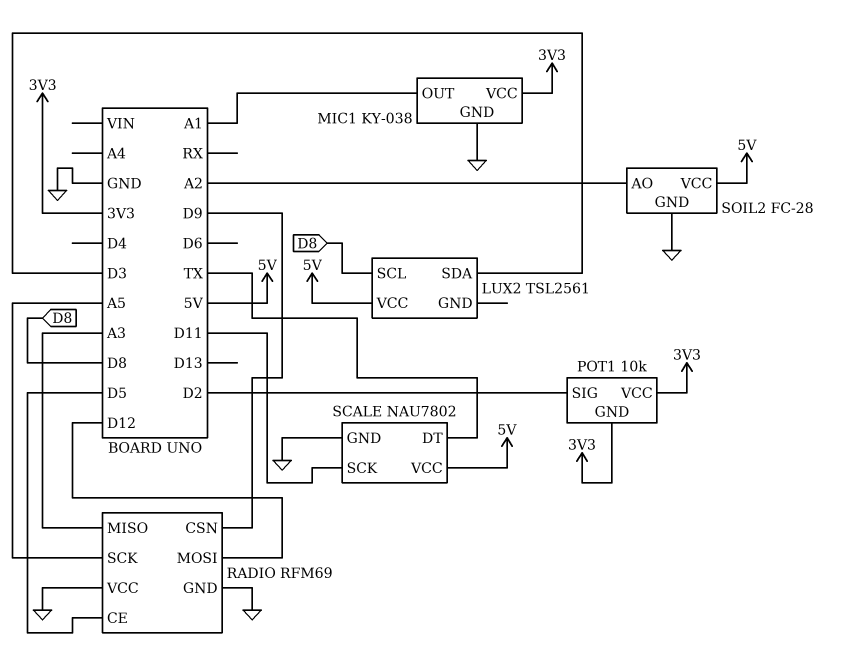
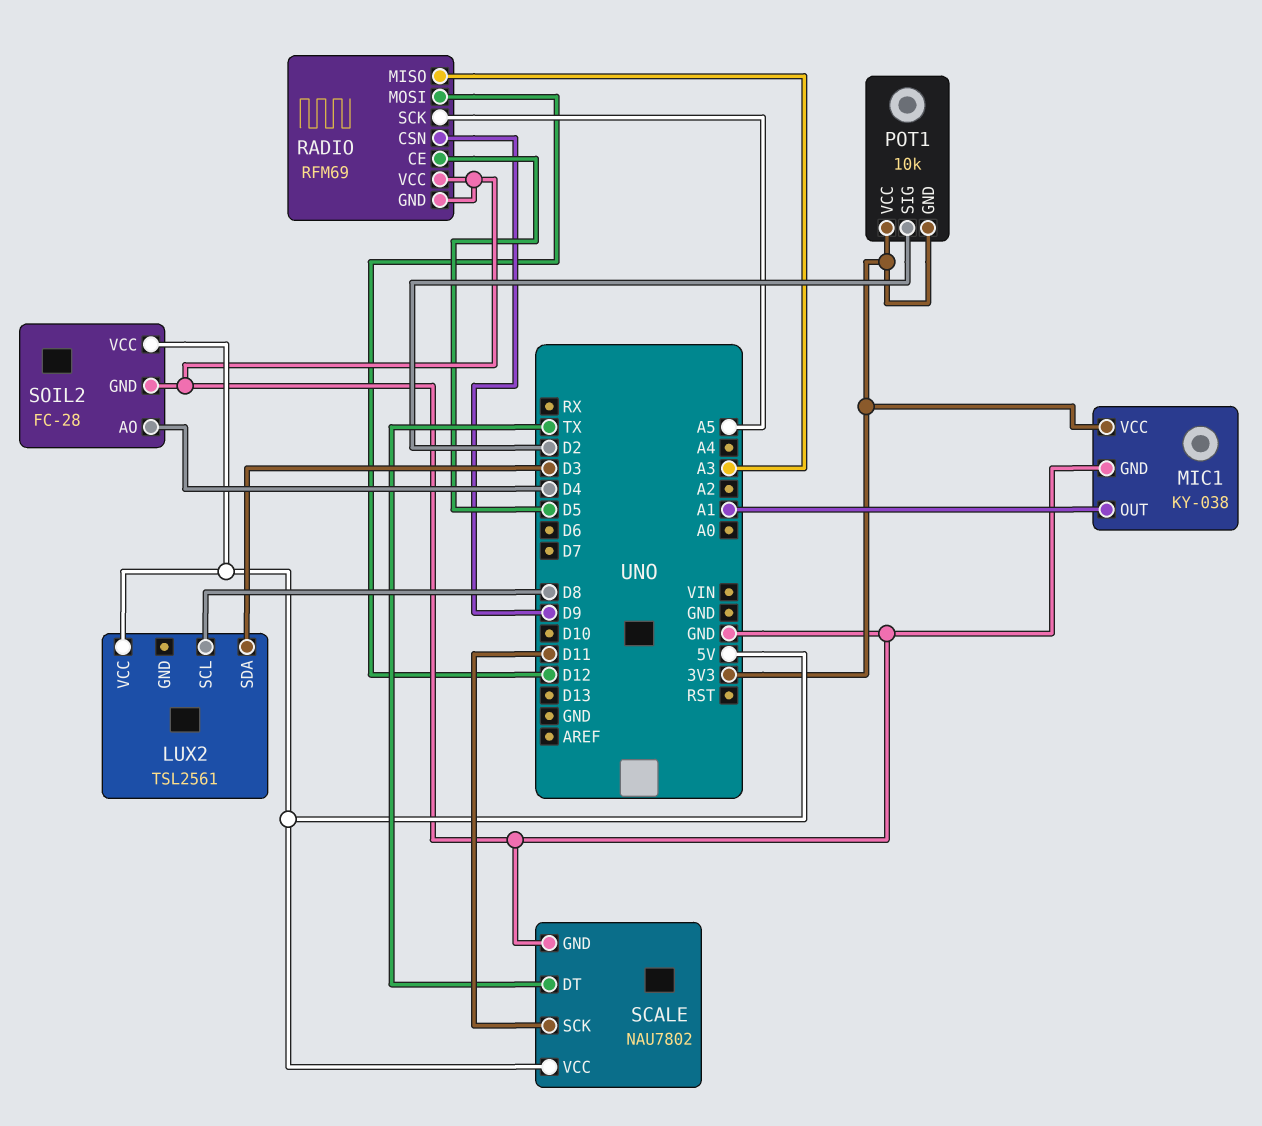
SOIL2 pin AO: A2 -> D4

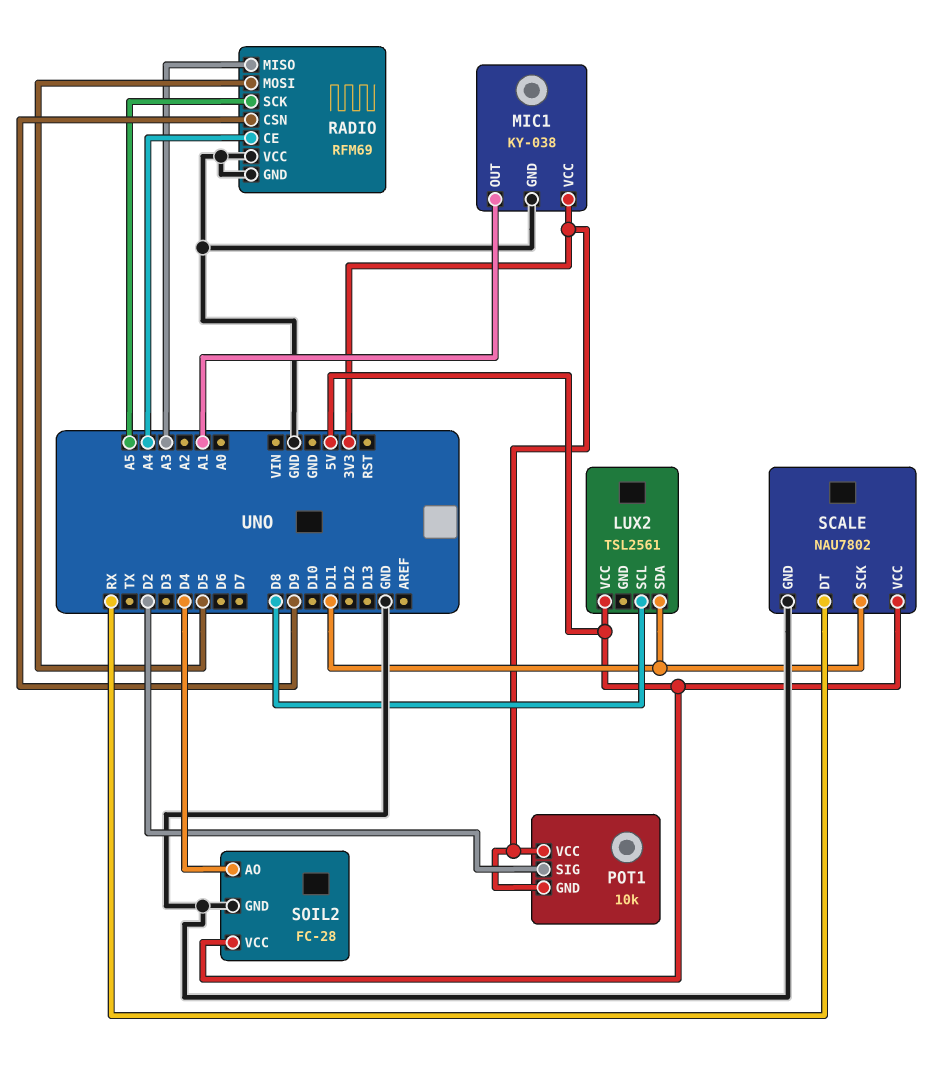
LUX2 pin SDA: D3 -> D11
RADIO pin CE: D5 -> A4
RADIO pin MOSI: D12 -> D5
SCALE pin DT: TX -> RX

